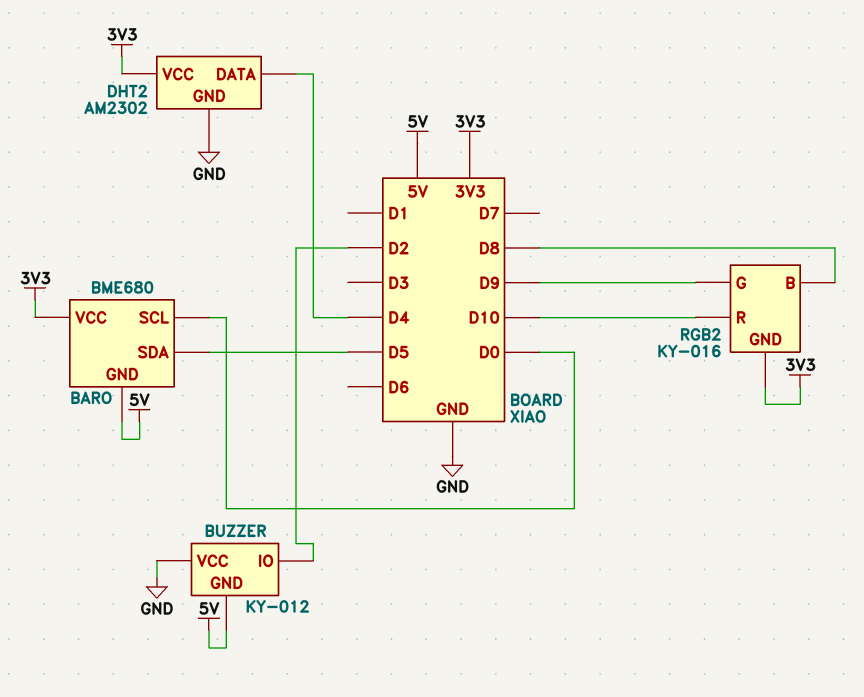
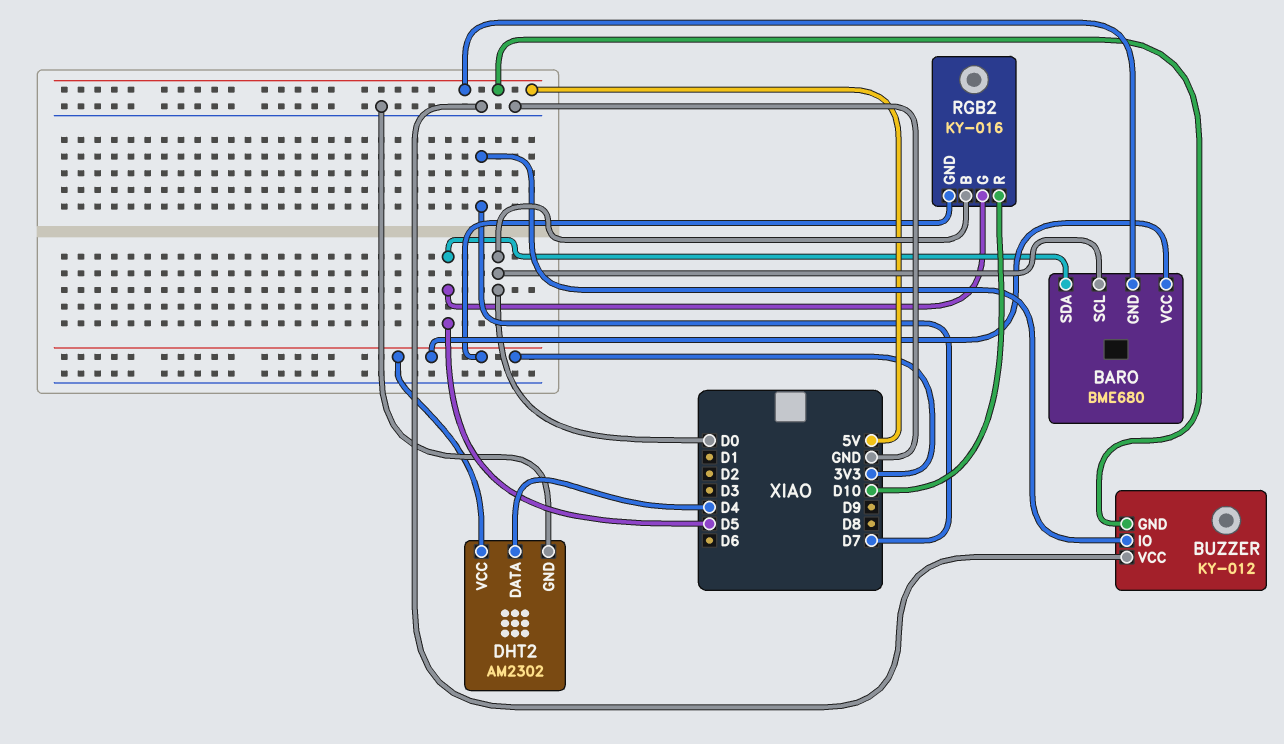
BUZZER pin IO: D2 -> D7
RGB2 pin B: D8 -> D0
RGB2 pin G: D9 -> D5

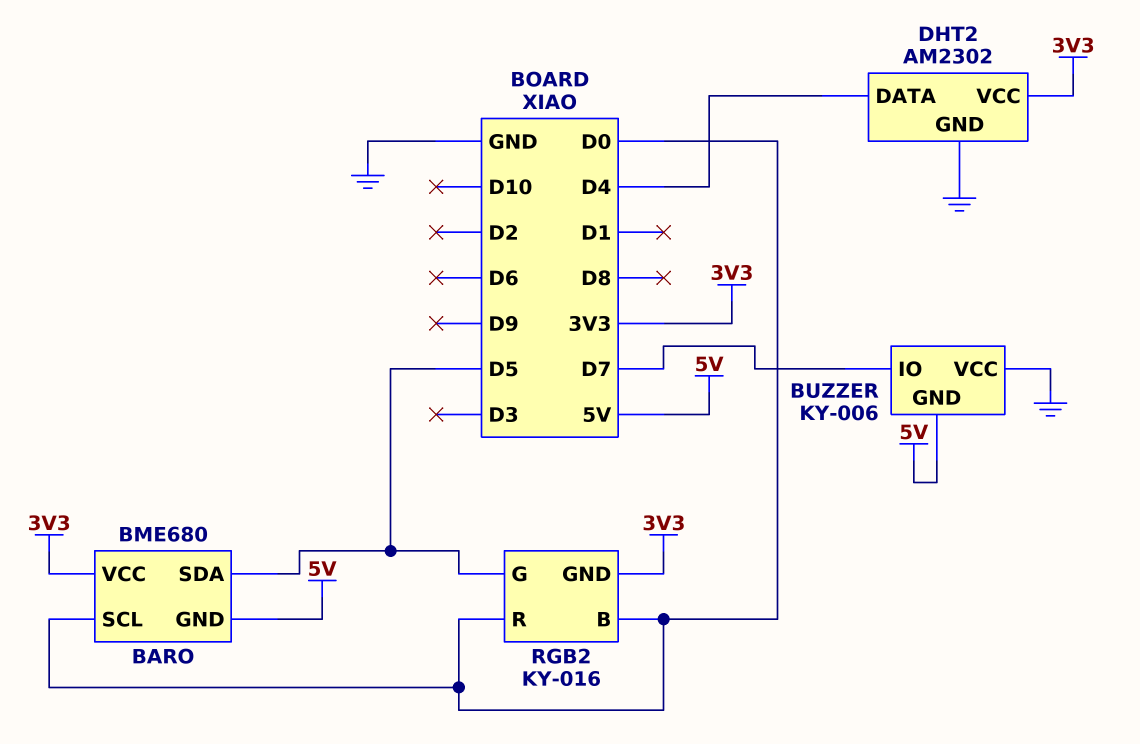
BUZZER: KY-012 -> KY-006
RGB2 pin R: D10 -> D0

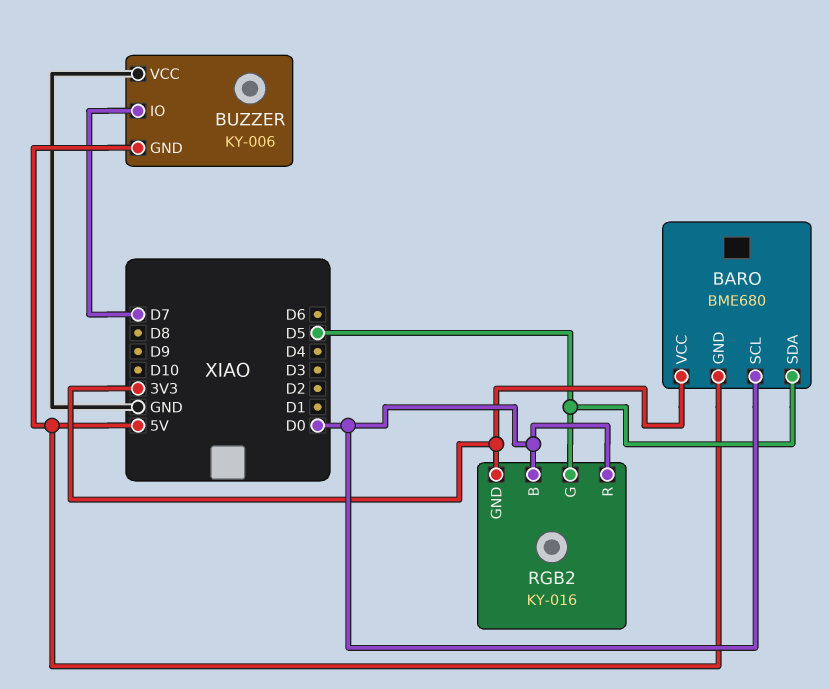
DHT2: AM2302 -> none
DHT2 pin DATA: D4 -> none
DHT2 pin GND: GND -> none
DHT2 pin VCC: 3V3 -> none

